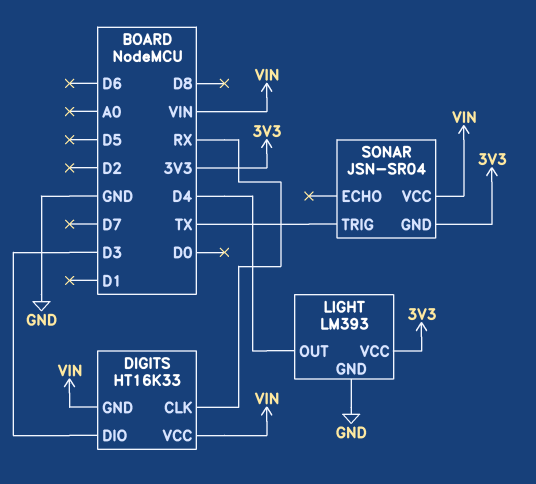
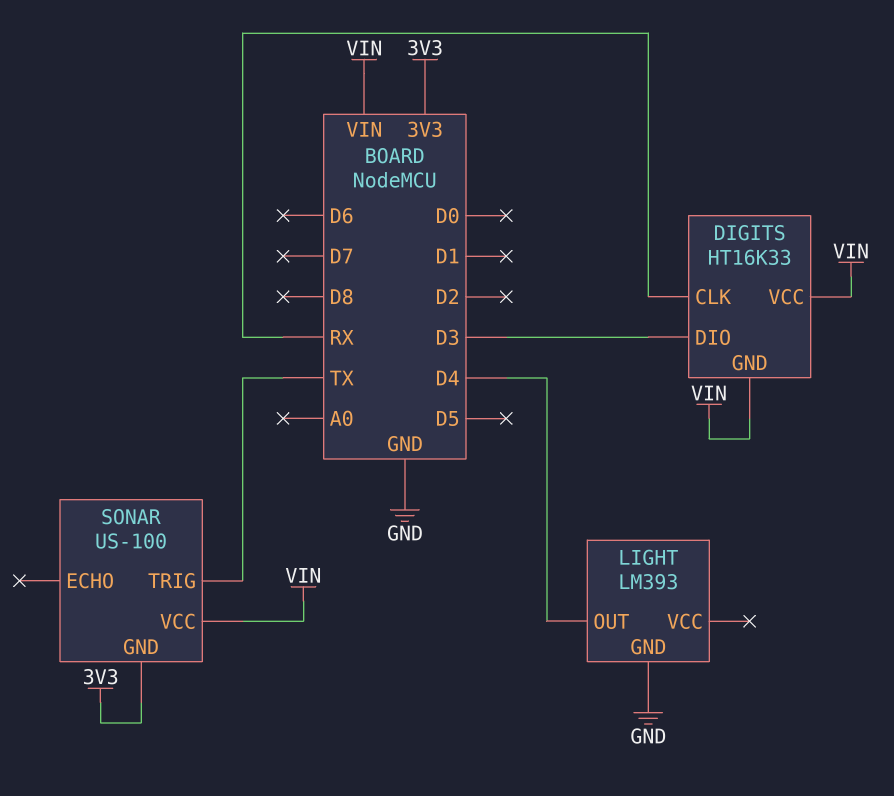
LIGHT pin VCC: 3V3 -> none
SONAR: JSN-SR04 -> US-100

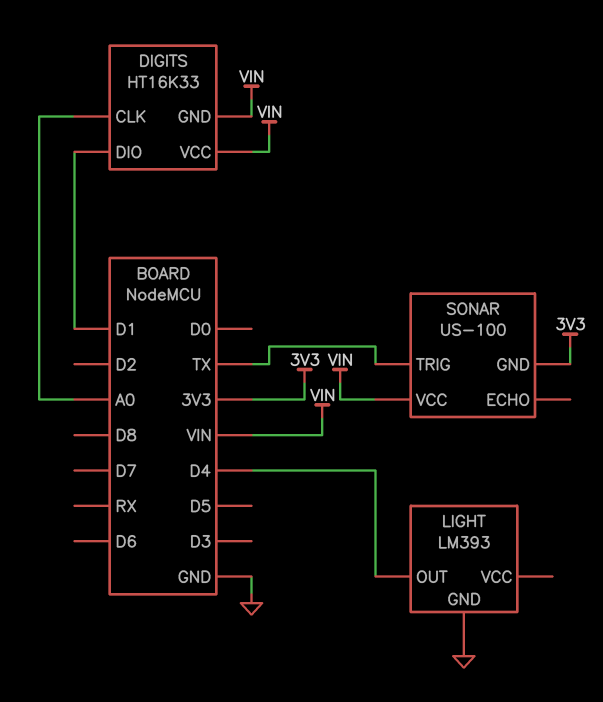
DIGITS pin CLK: RX -> A0
DIGITS pin DIO: D3 -> D1

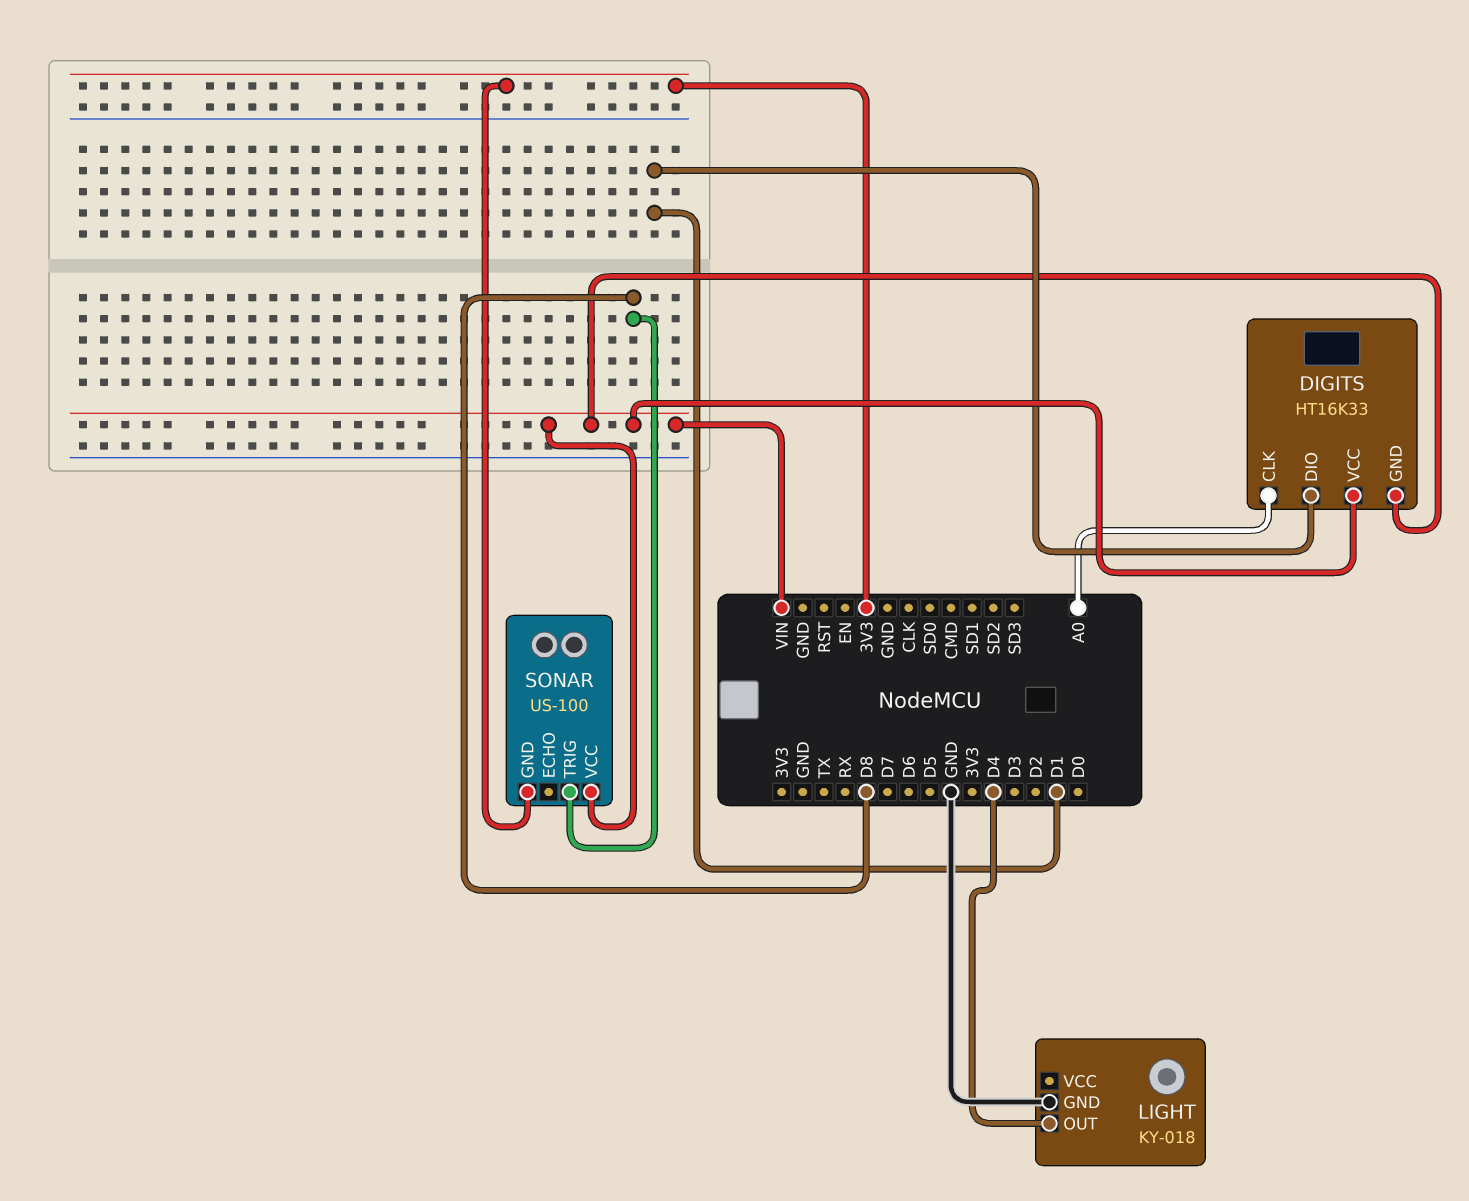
LIGHT: LM393 -> KY-018
SONAR pin TRIG: TX -> D8

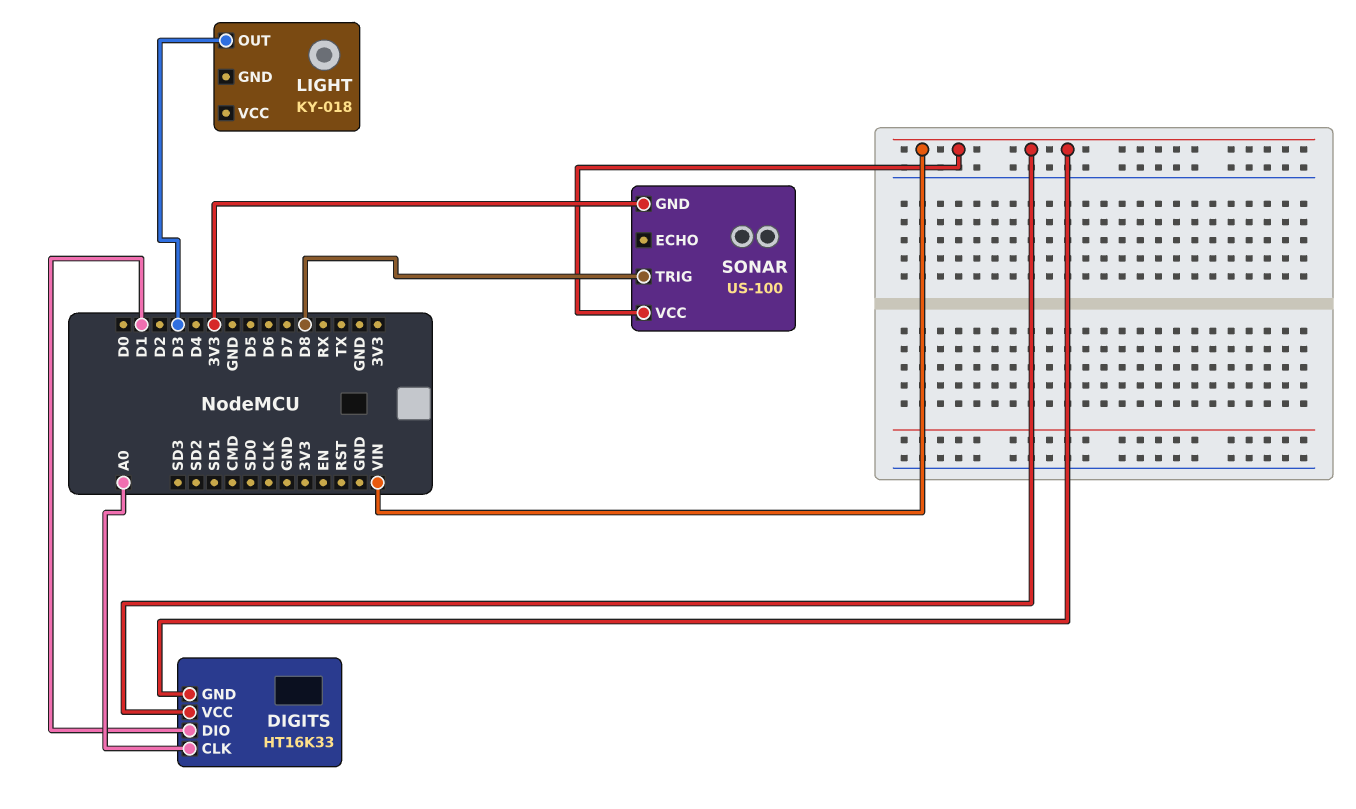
LIGHT pin GND: GND -> none
LIGHT pin OUT: D4 -> D3

